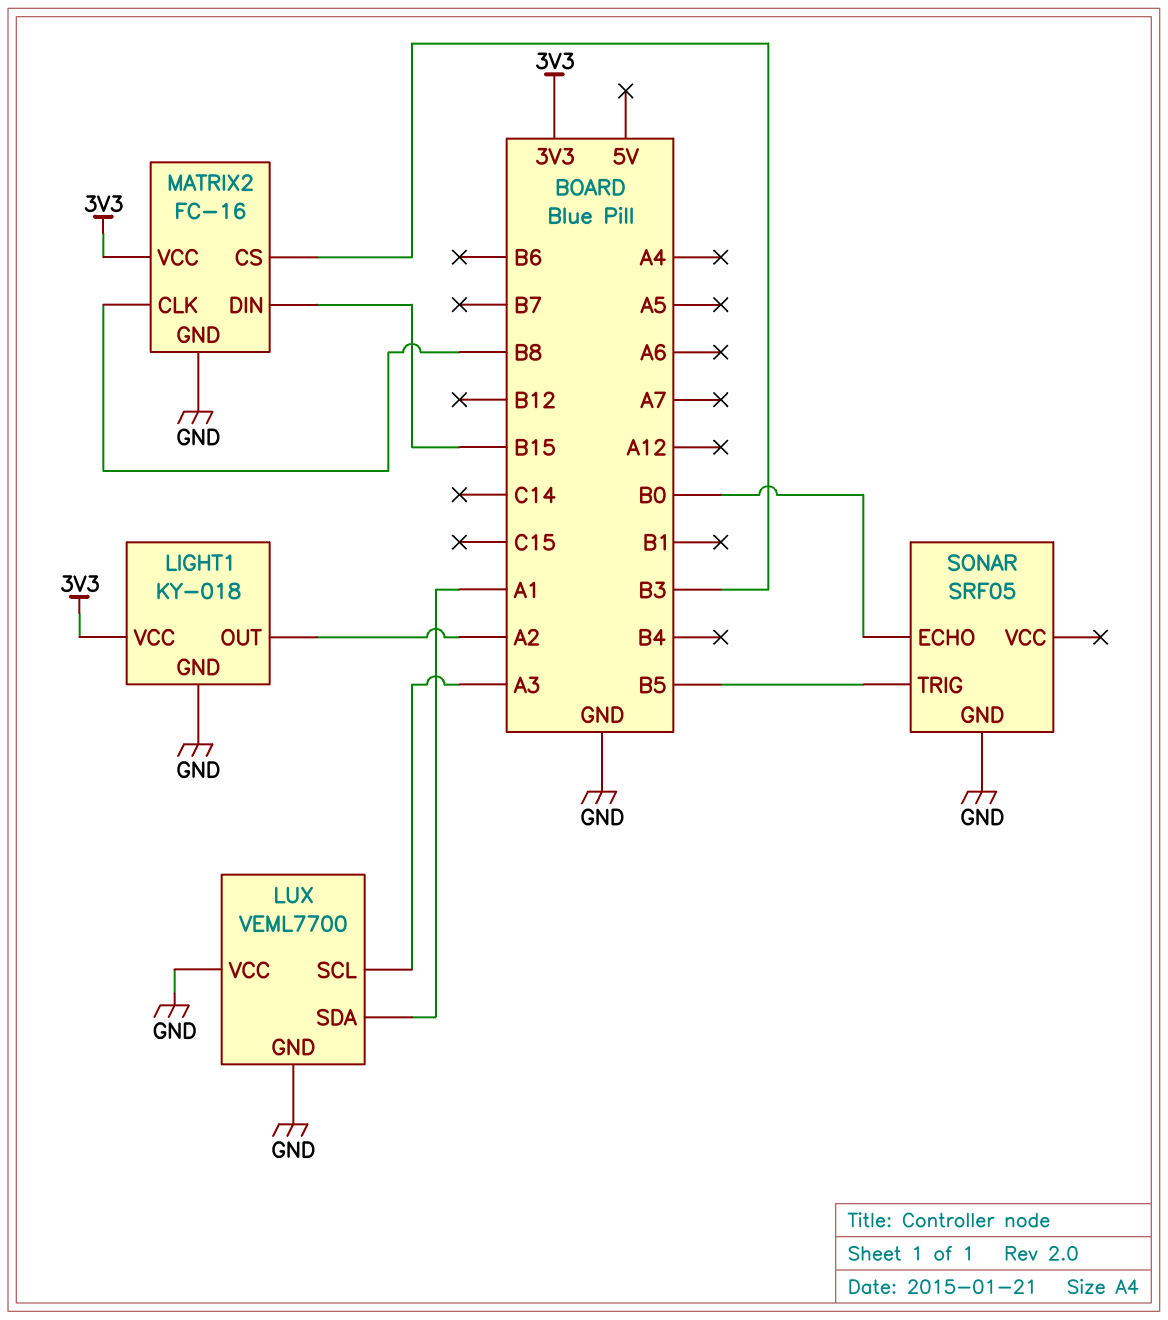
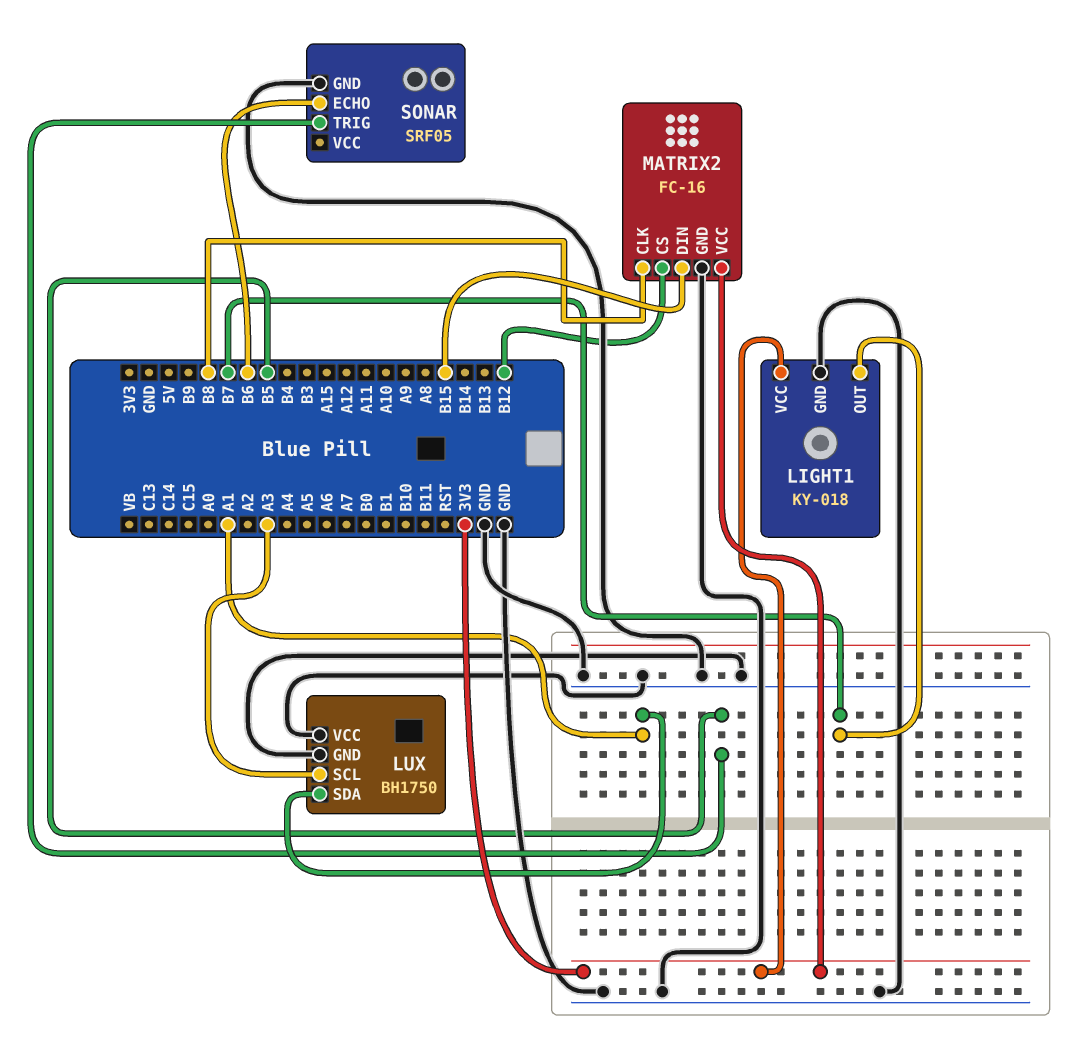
LIGHT1 pin OUT: A2 -> B7
LUX: VEML7700 -> BH1750
MATRIX2 pin CS: B3 -> B12
SONAR pin ECHO: B0 -> B6

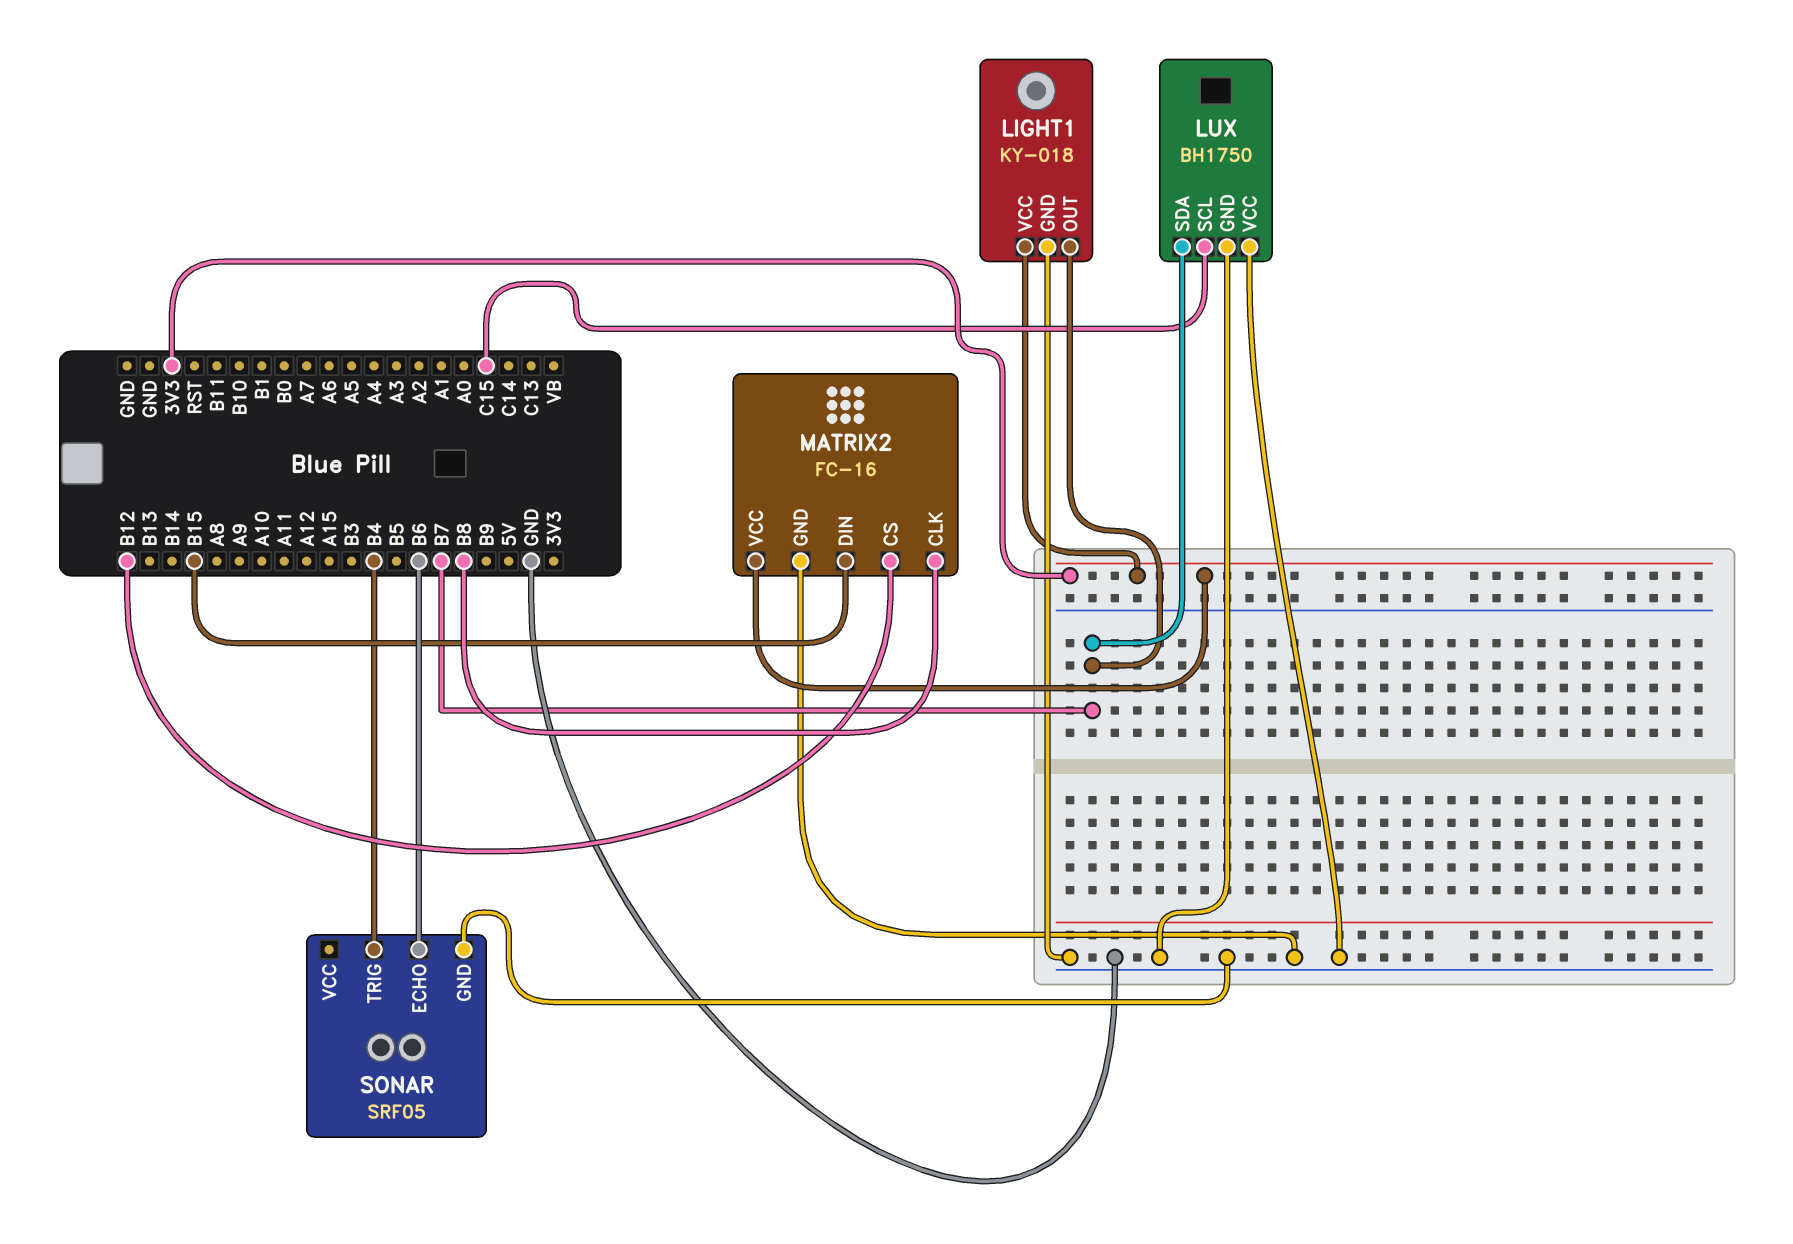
LUX pin SCL: A3 -> C15
LUX pin SDA: A1 -> B7
SONAR pin TRIG: B5 -> B4

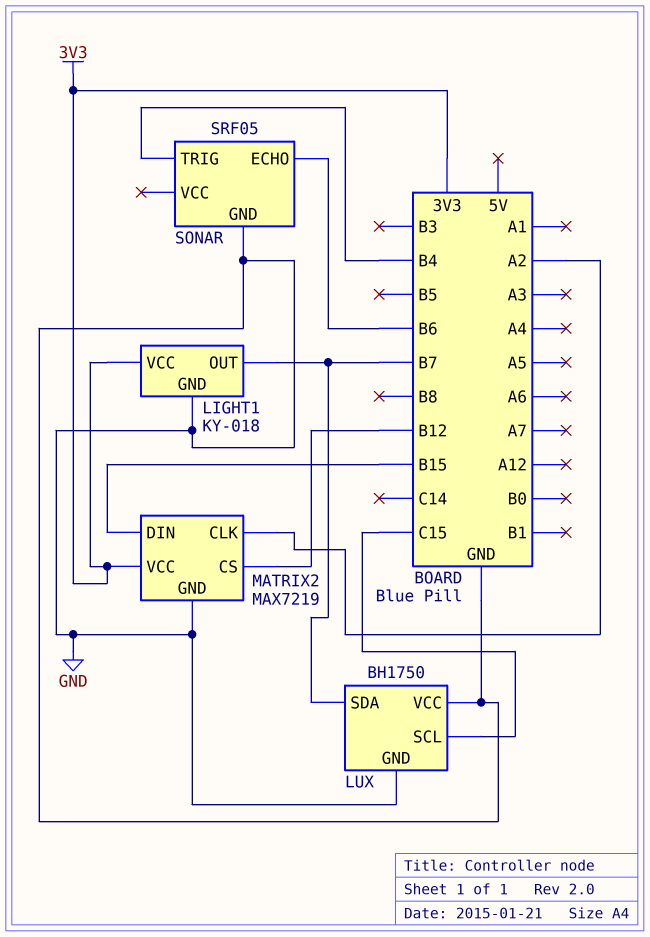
MATRIX2: FC-16 -> MAX7219
MATRIX2 pin CLK: B8 -> A2

